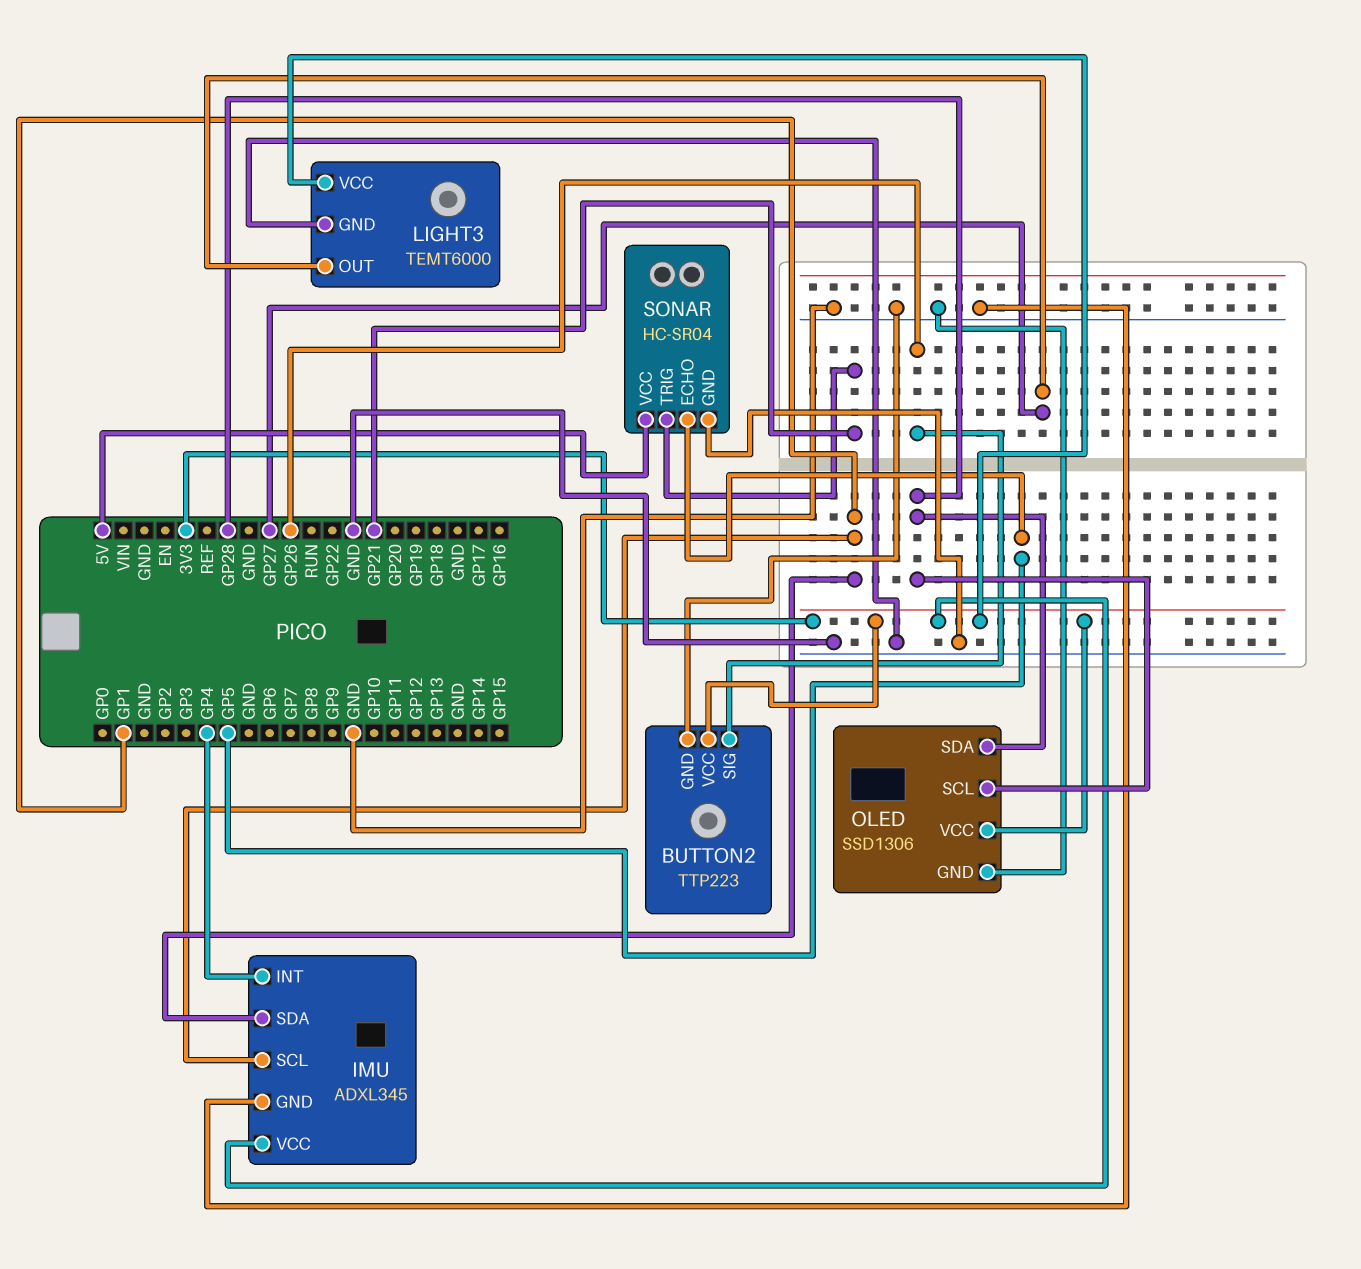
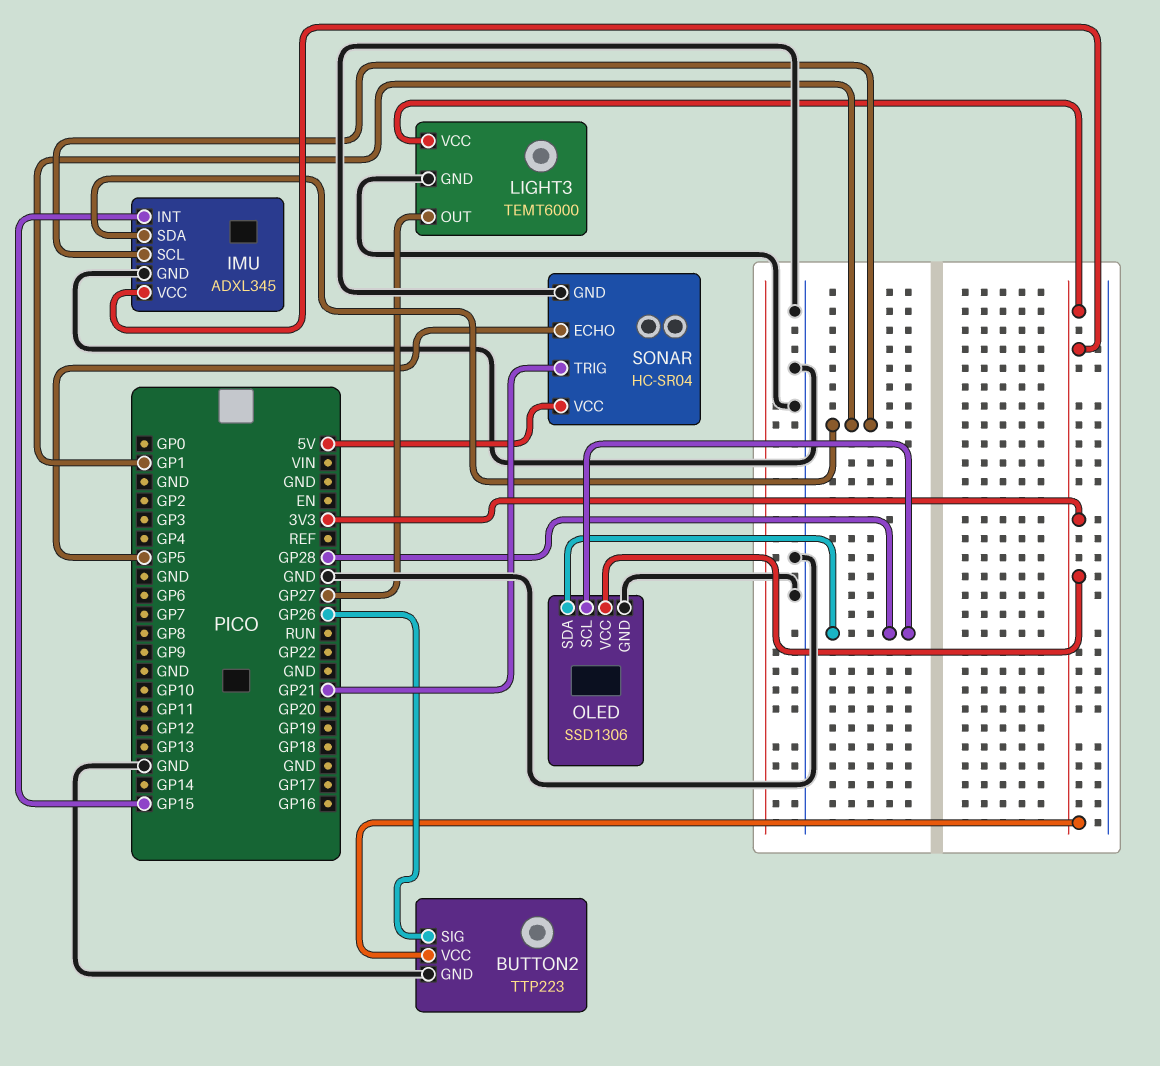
IMU pin INT: GP4 -> GP15

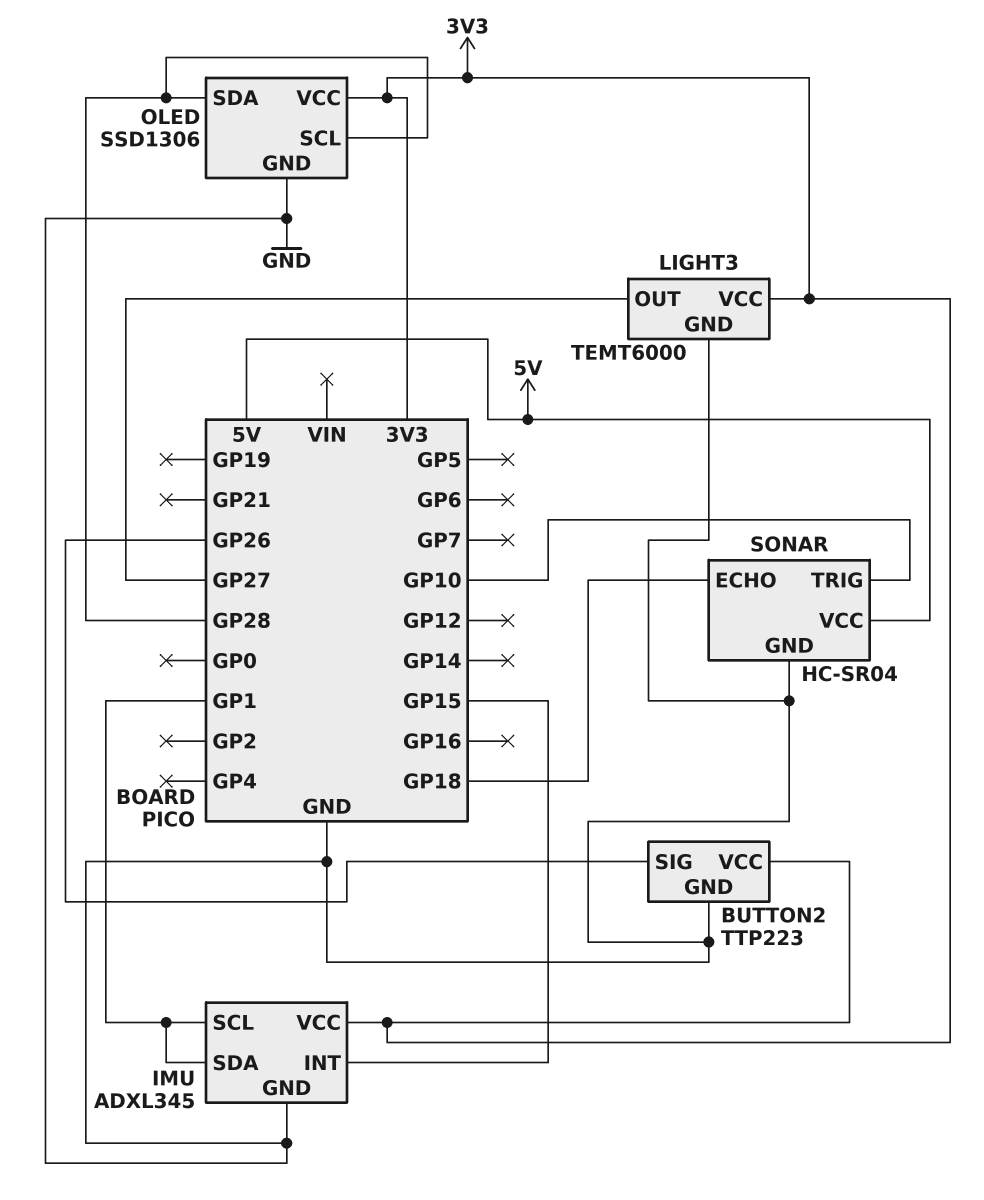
SONAR pin ECHO: GP5 -> GP18
SONAR pin TRIG: GP21 -> GP10

